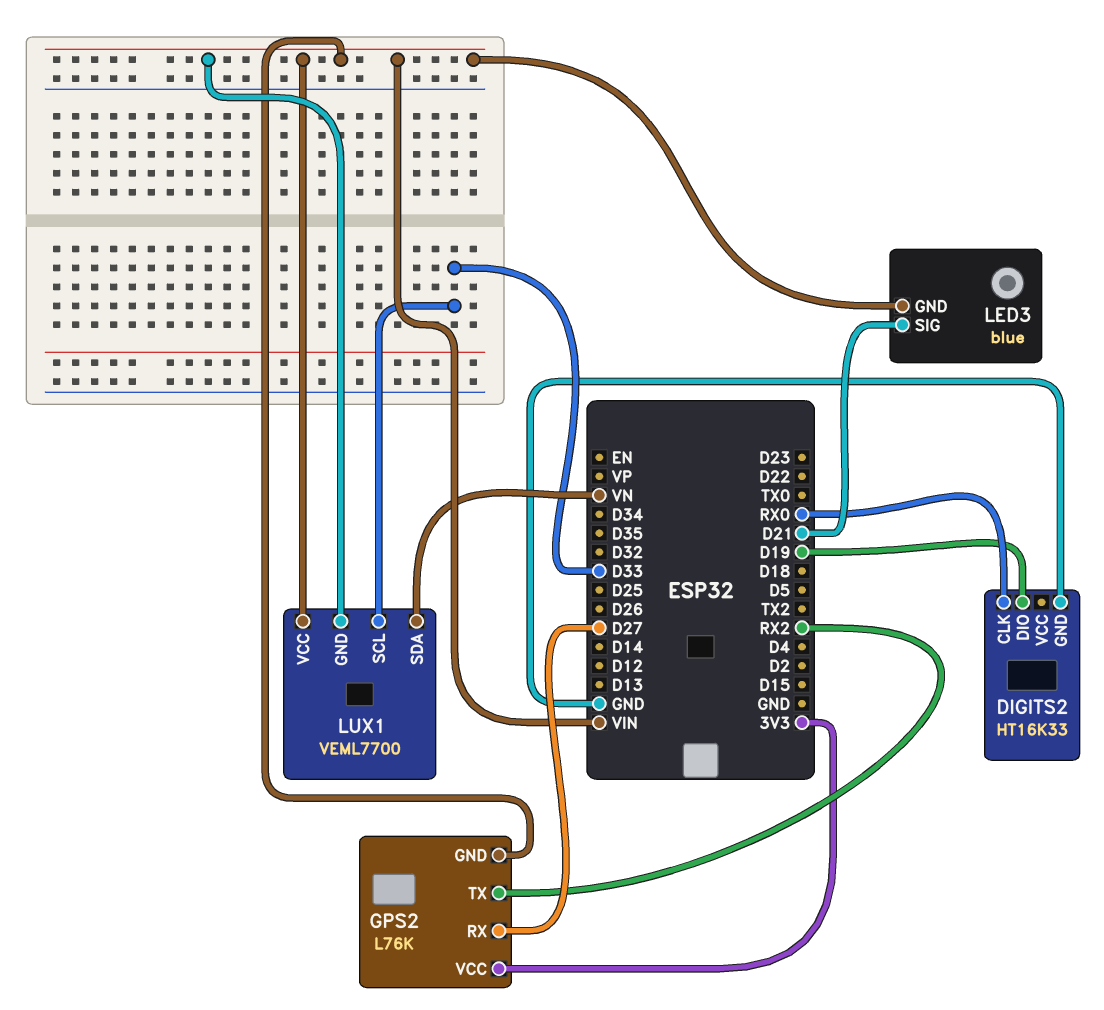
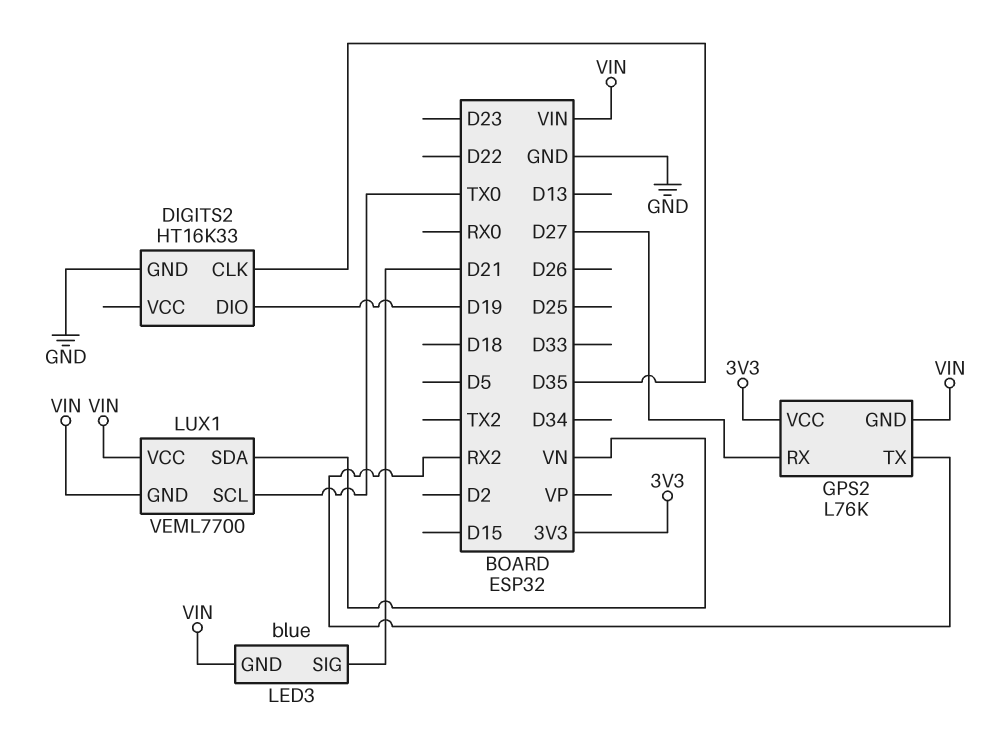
DIGITS2 pin CLK: RX0 -> D35
LUX1 pin SCL: D33 -> TX0

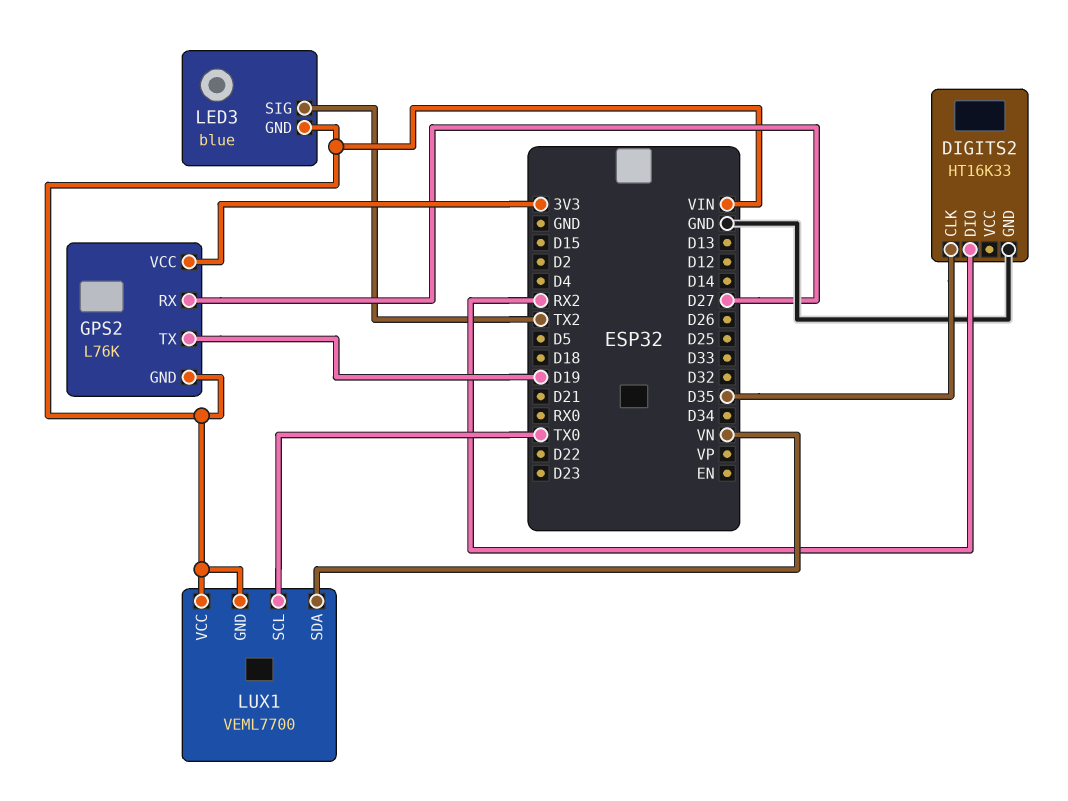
DIGITS2 pin DIO: D19 -> RX2
GPS2 pin TX: RX2 -> D19
LED3 pin SIG: D21 -> TX2

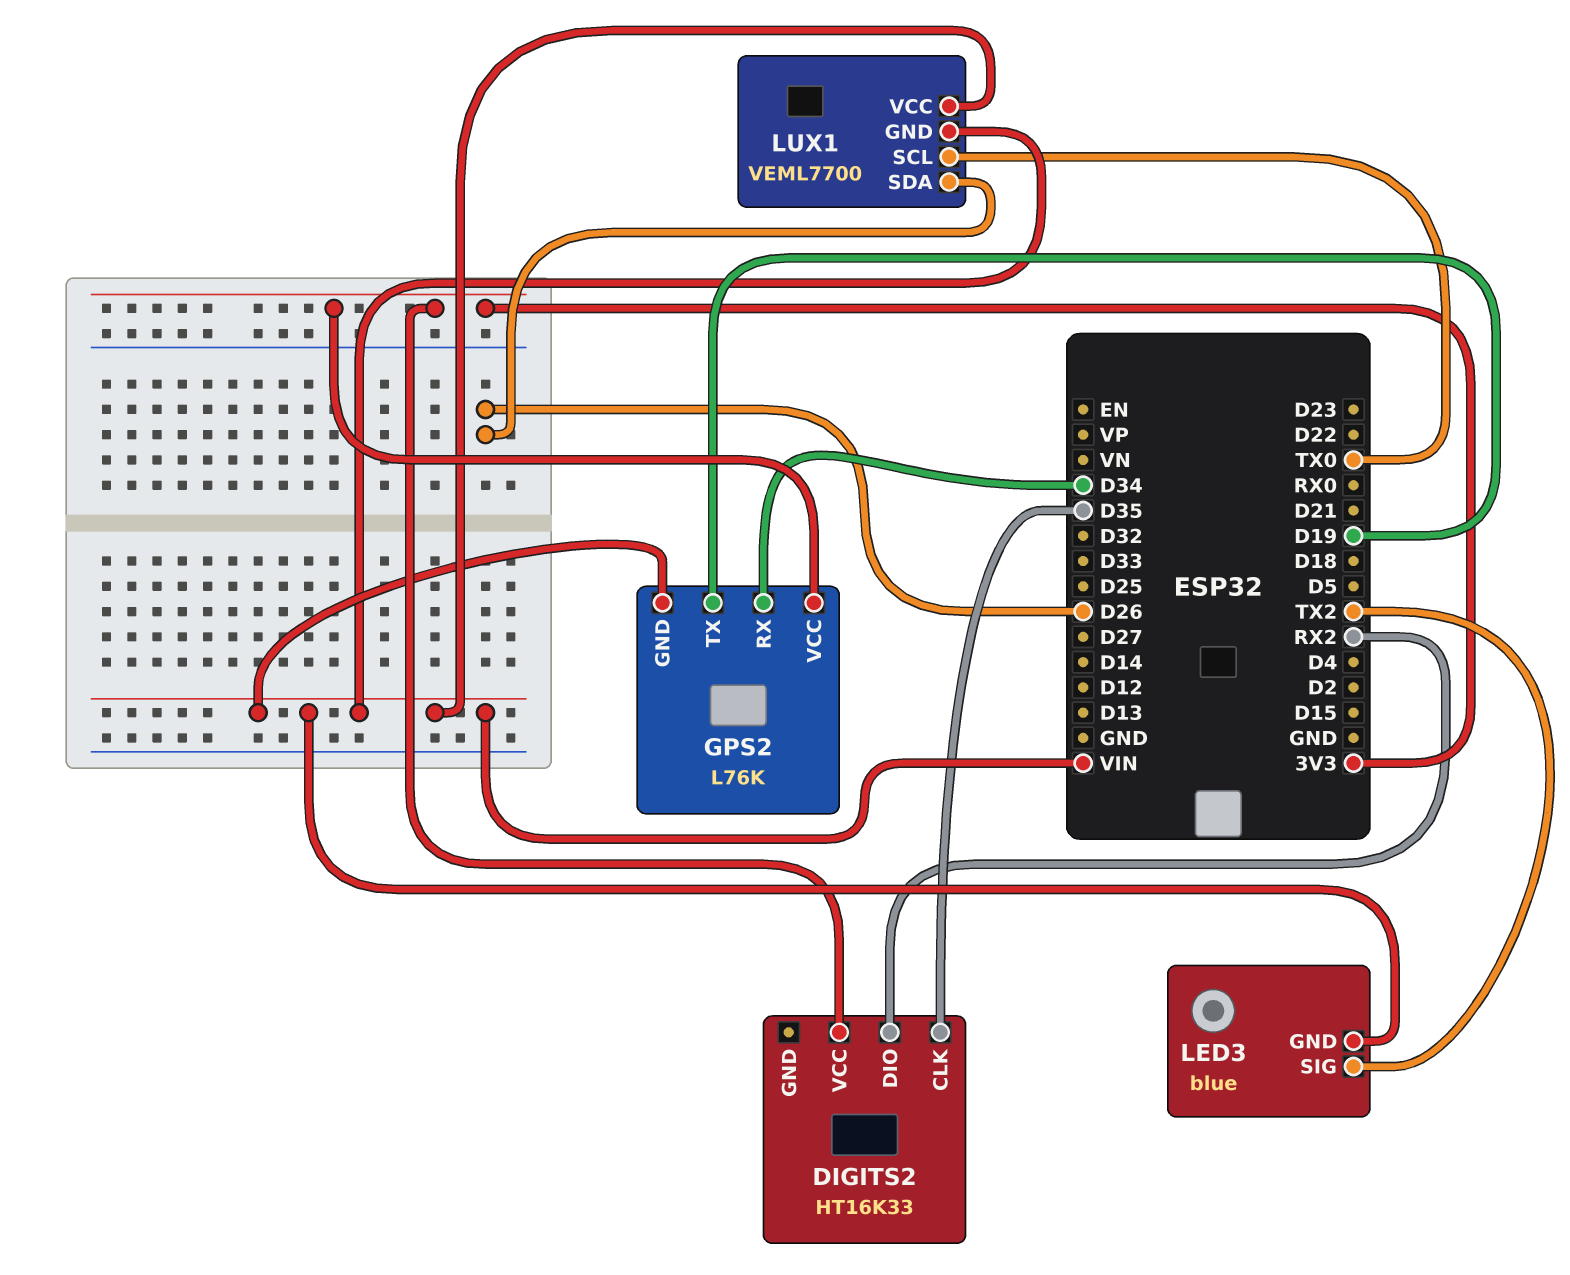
DIGITS2 pin GND: GND -> none
DIGITS2 pin VCC: none -> 3V3
GPS2 pin RX: D27 -> D34
LUX1 pin SDA: VN -> D26

